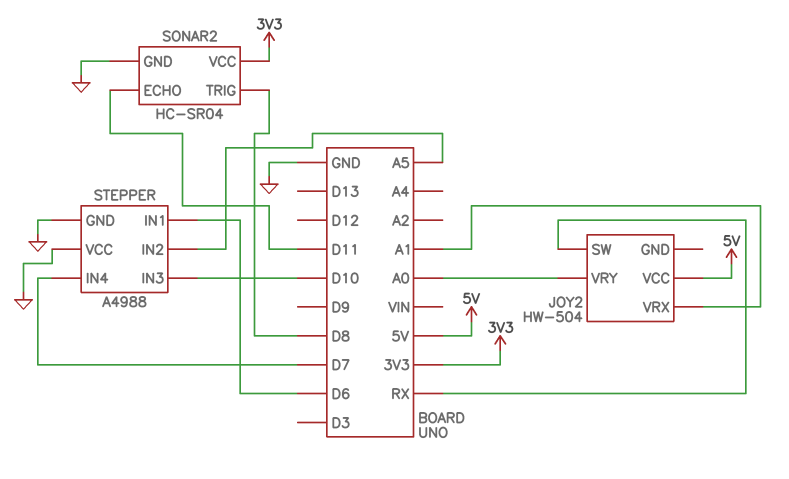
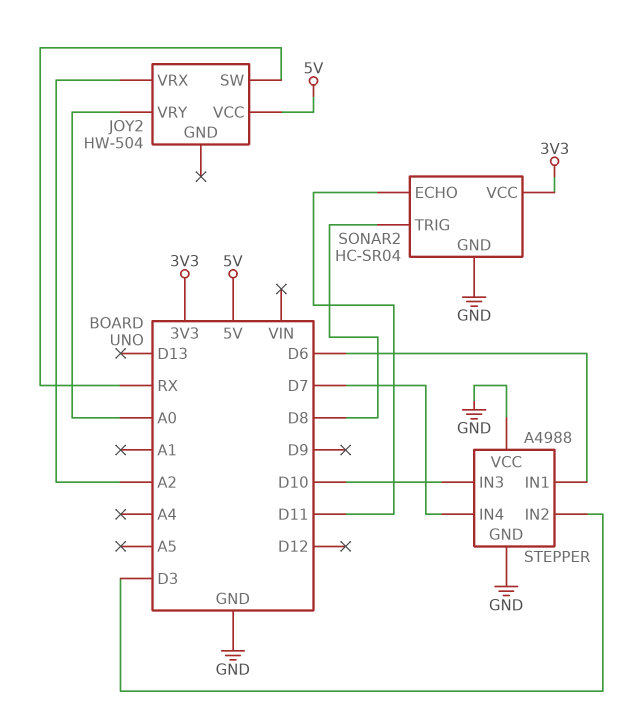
JOY2 pin VRX: A1 -> A2
STEPPER pin IN2: A5 -> D3

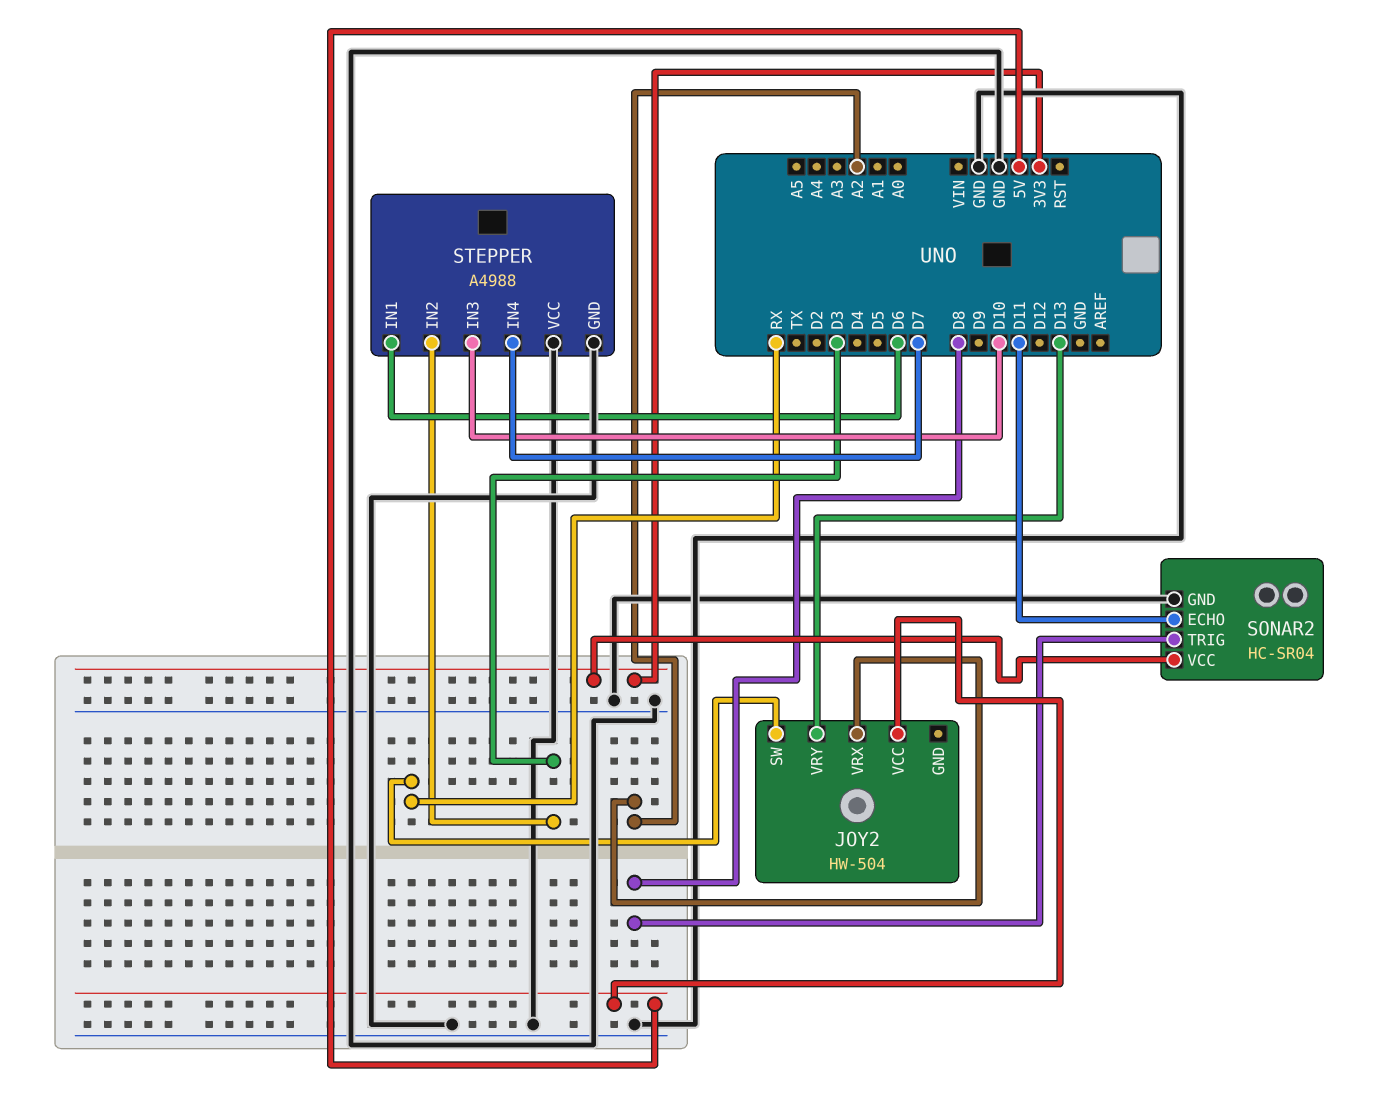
JOY2 pin VRY: A0 -> D13

